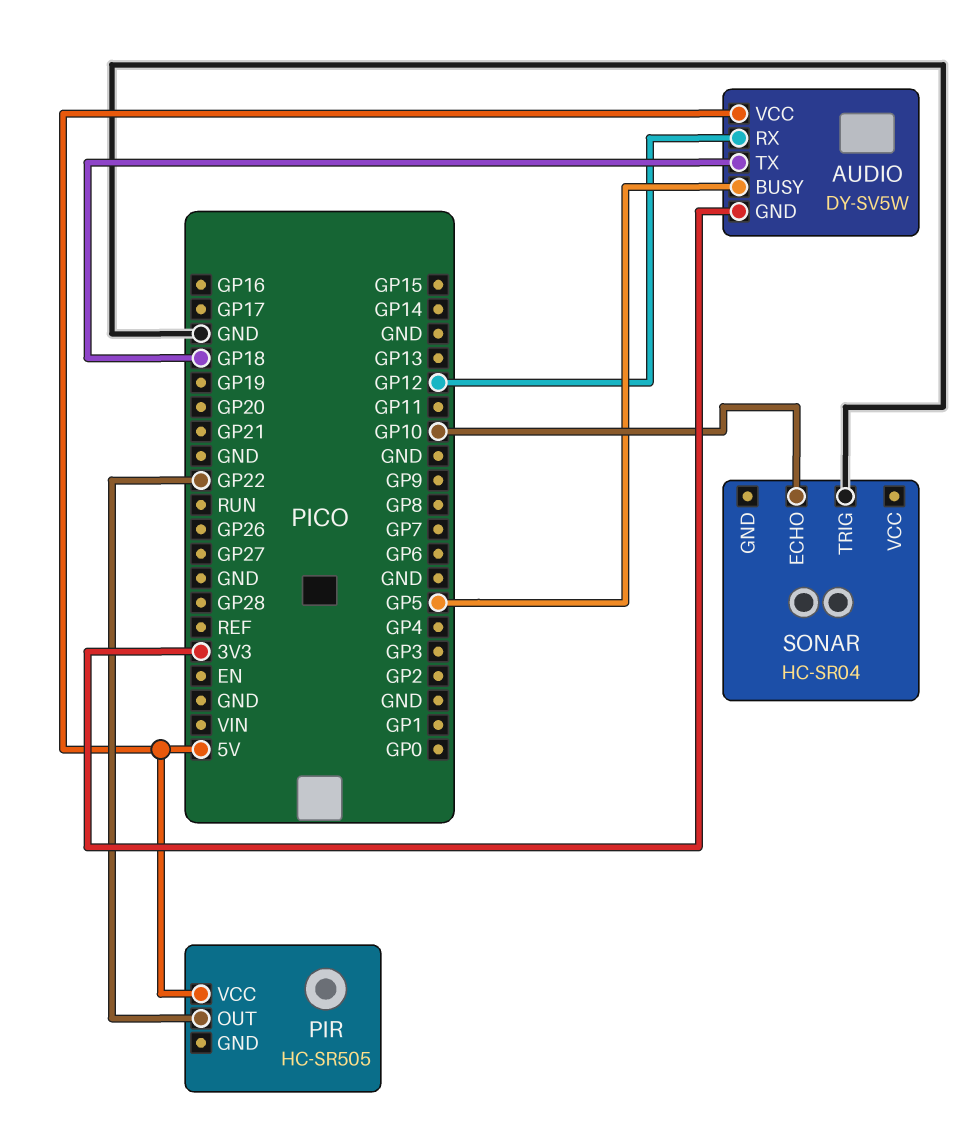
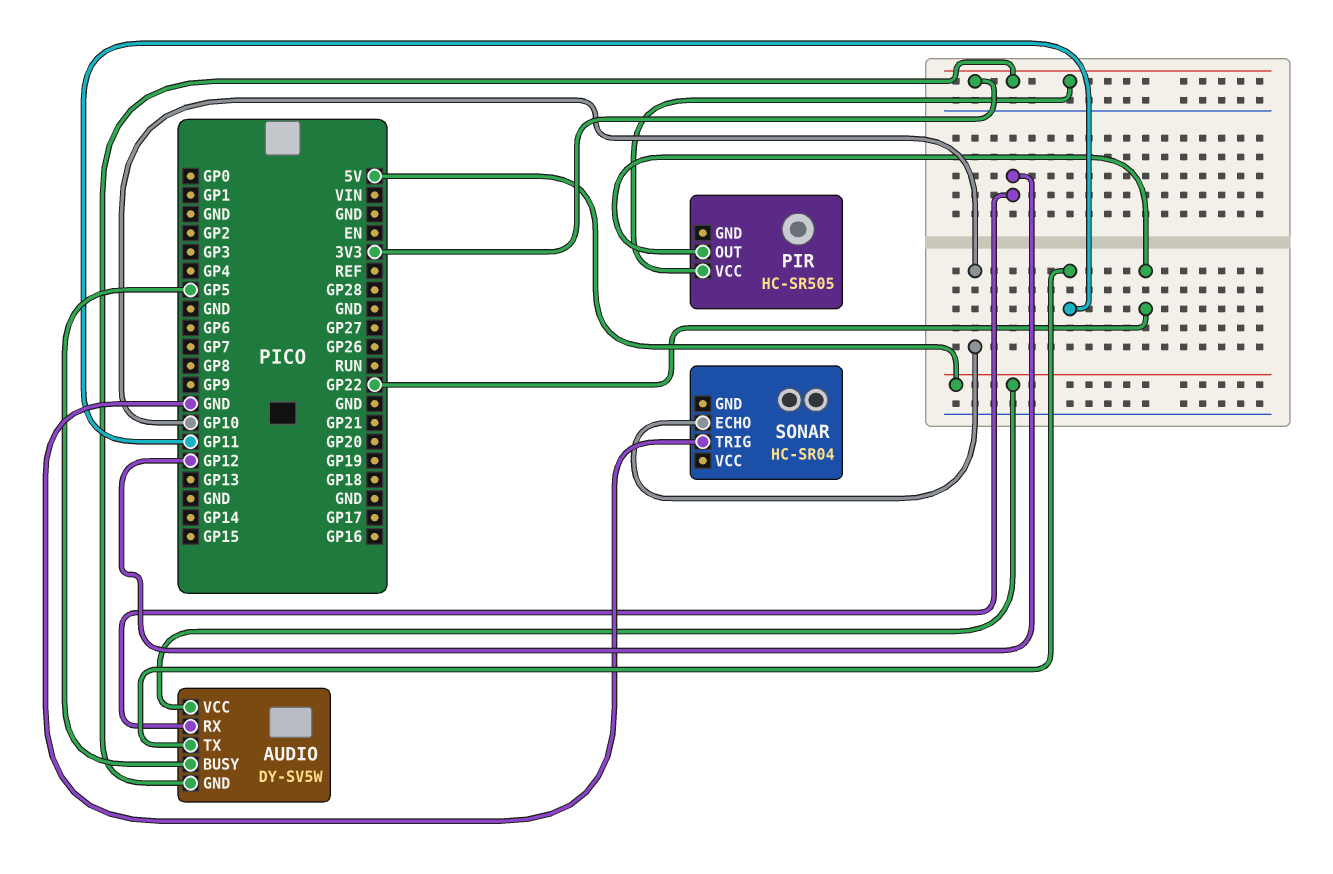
AUDIO pin TX: GP18 -> GP11
PIR pin VCC: 5V -> 3V3

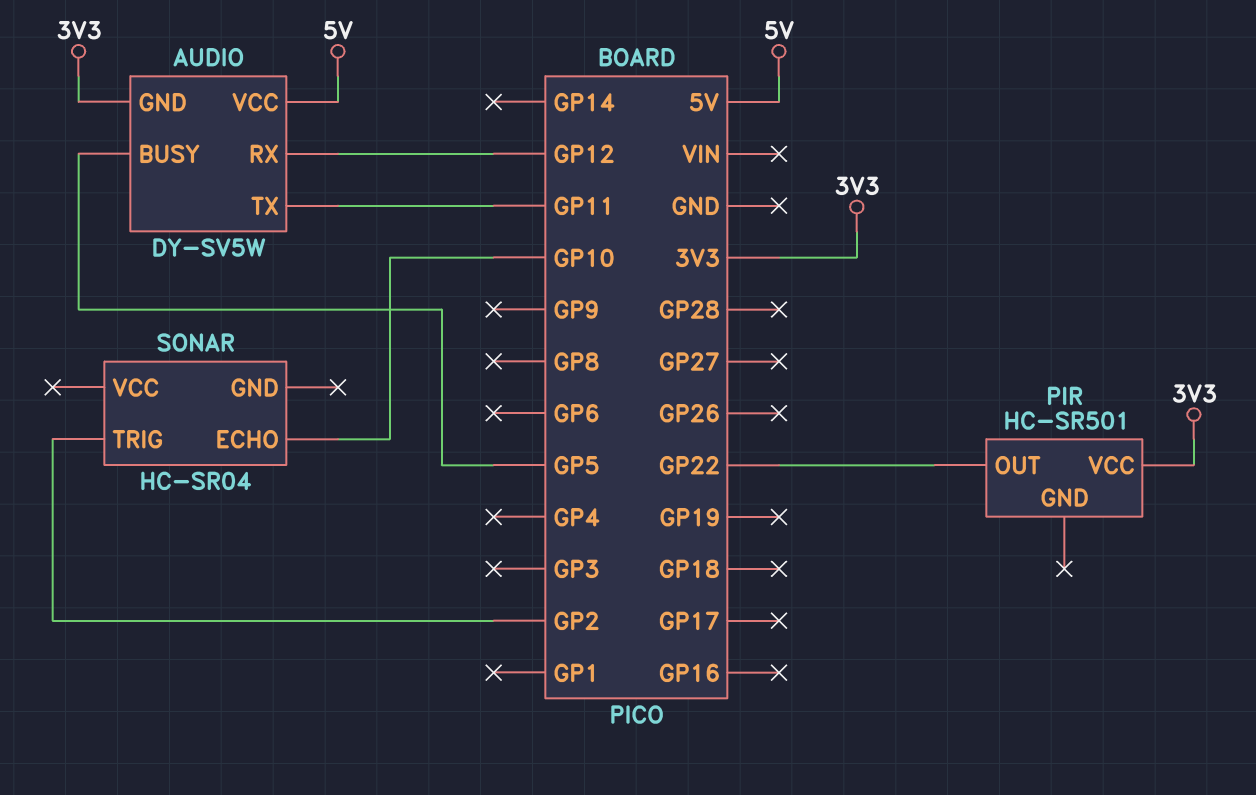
PIR: HC-SR505 -> HC-SR501
SONAR pin TRIG: GND -> GP2

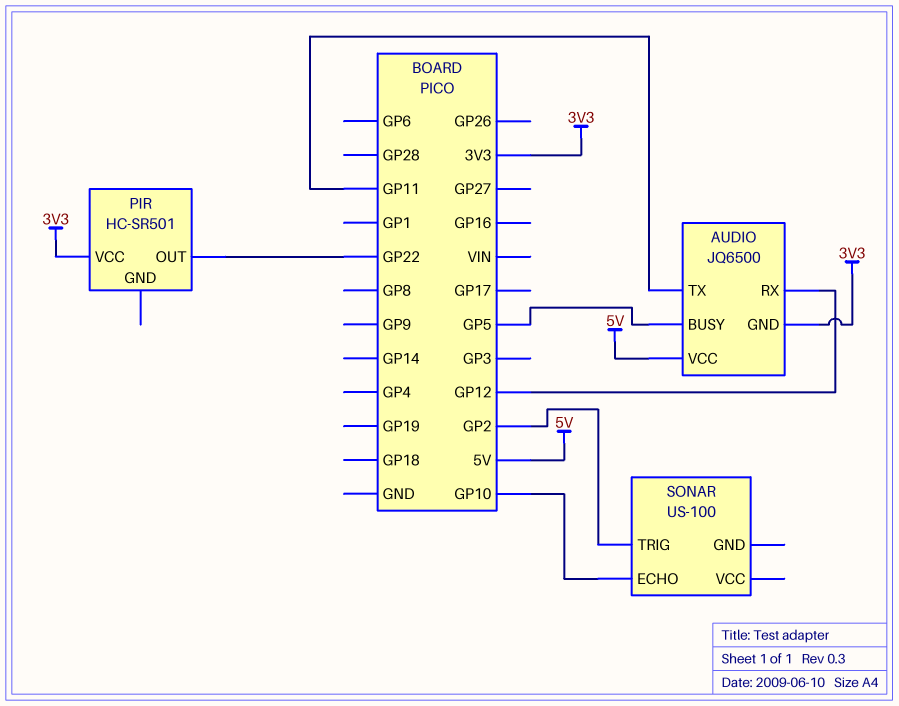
AUDIO: DY-SV5W -> JQ6500
SONAR: HC-SR04 -> US-100

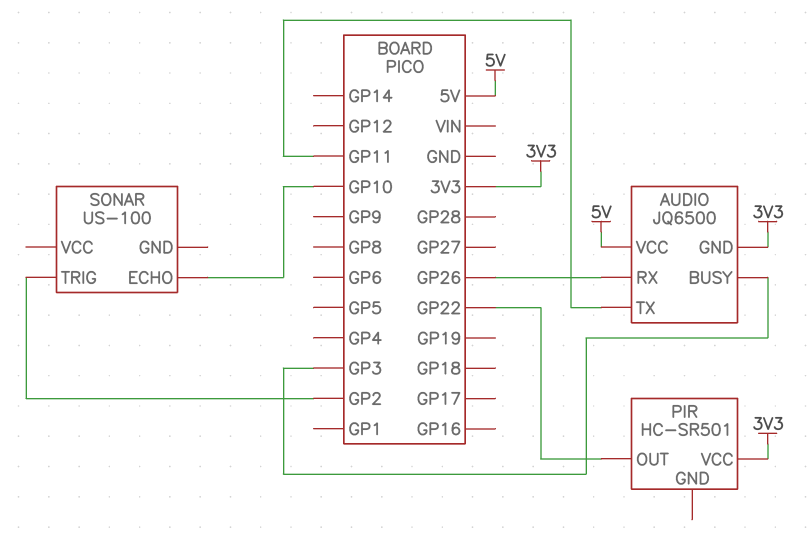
AUDIO pin BUSY: GP5 -> GP3
AUDIO pin RX: GP12 -> GP26

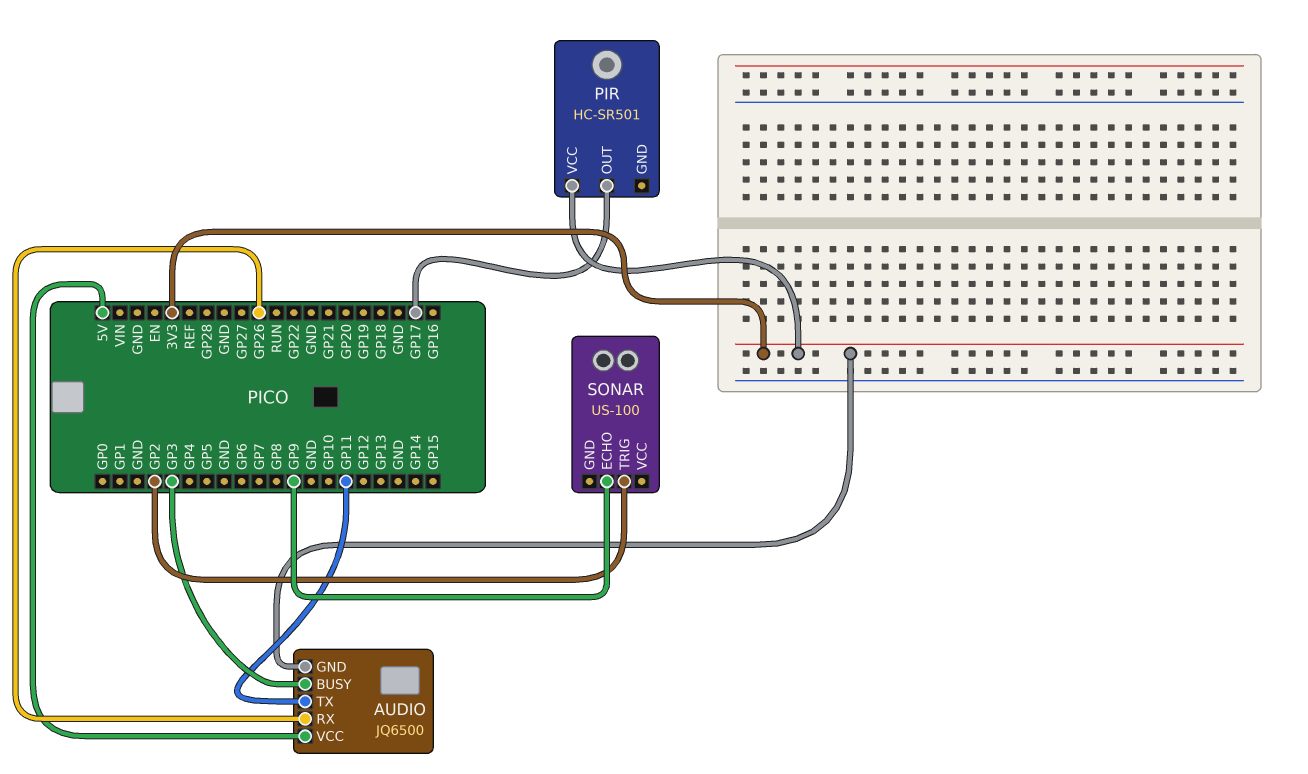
PIR pin OUT: GP22 -> GP17
SONAR pin ECHO: GP10 -> GP9

